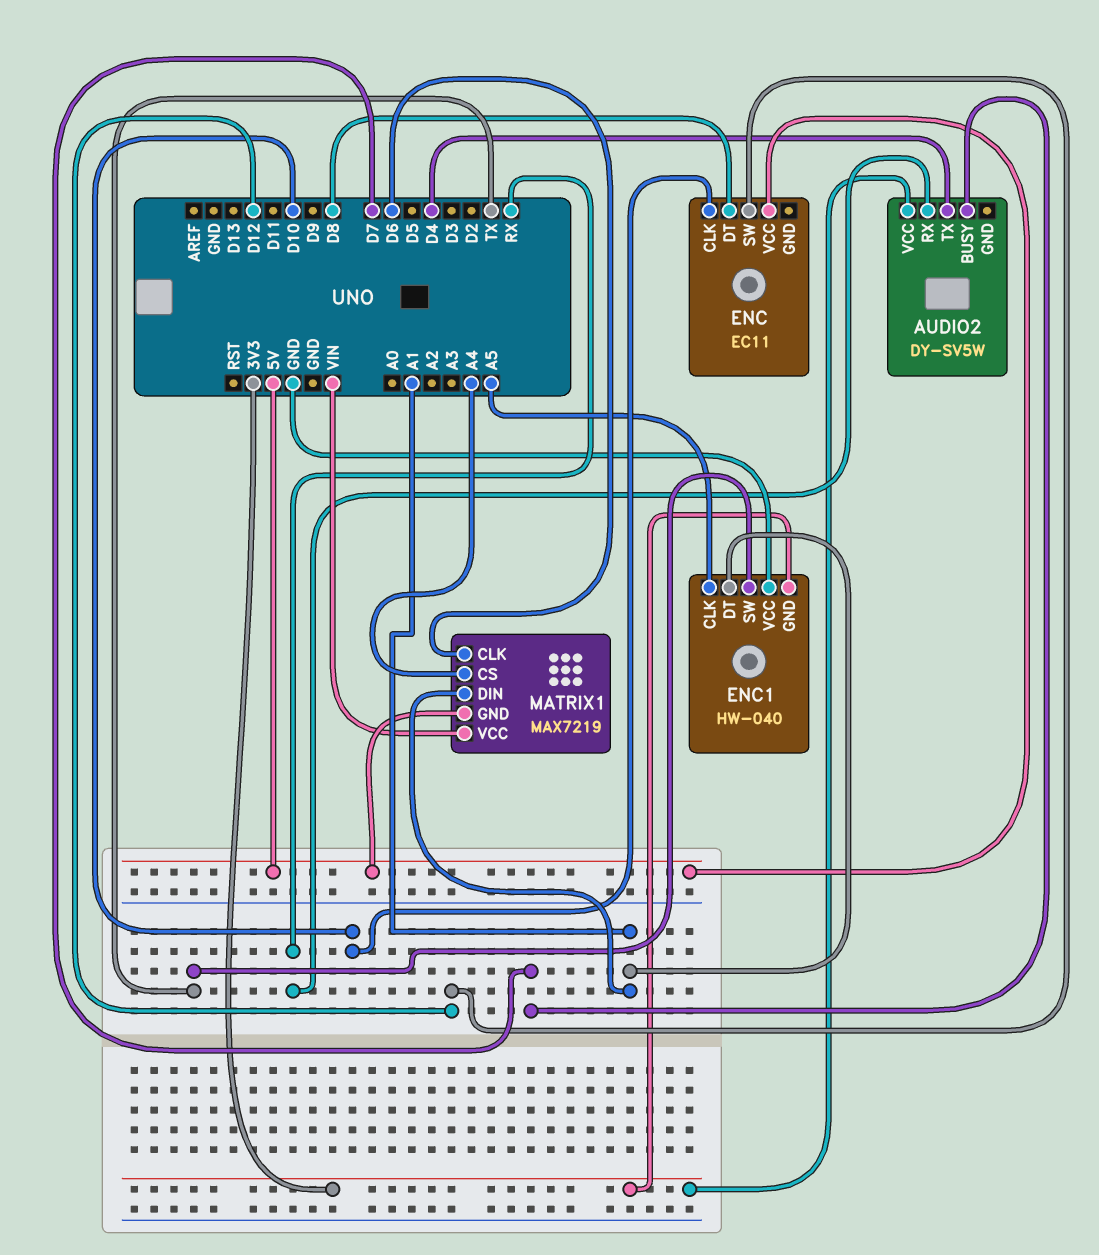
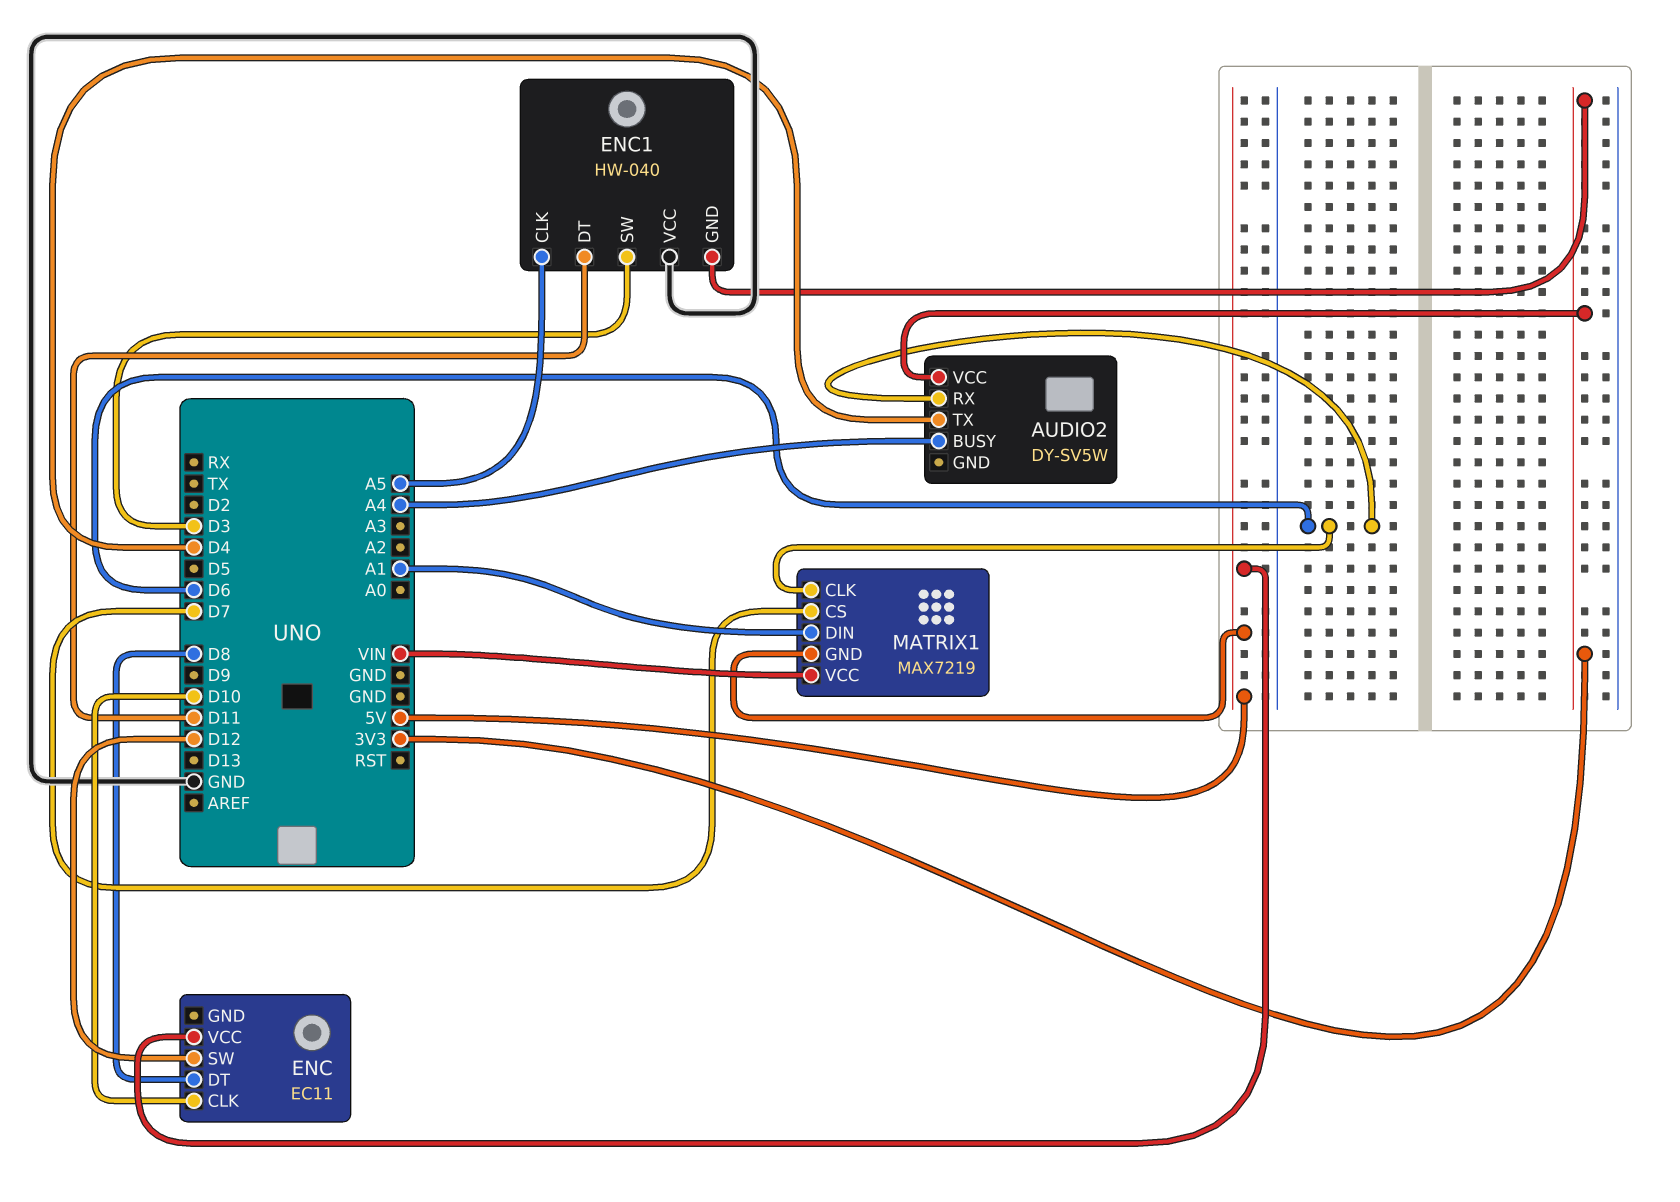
AUDIO2 pin BUSY: D7 -> A4
AUDIO2 pin RX: RX -> D6
ENC1 pin DT: A1 -> D11
ENC1 pin SW: TX -> D3
MATRIX1 pin CS: A4 -> D7

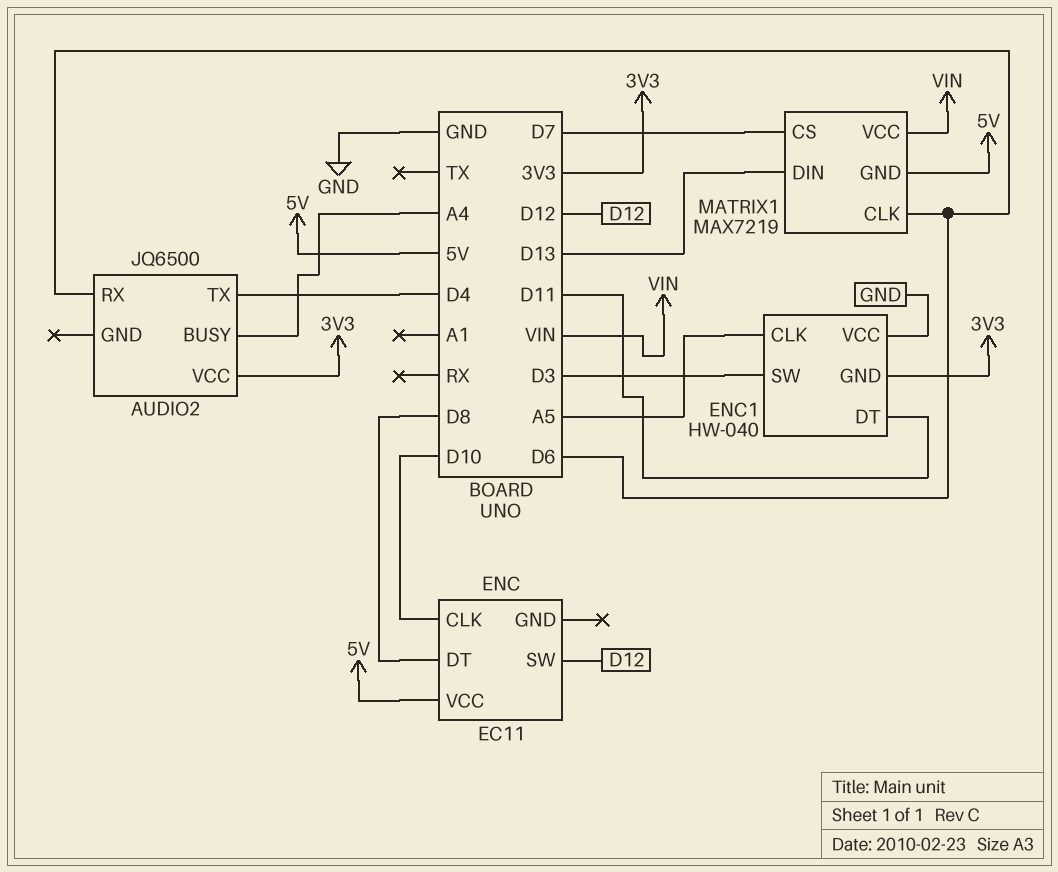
AUDIO2: DY-SV5W -> JQ6500
MATRIX1 pin DIN: A1 -> D13

